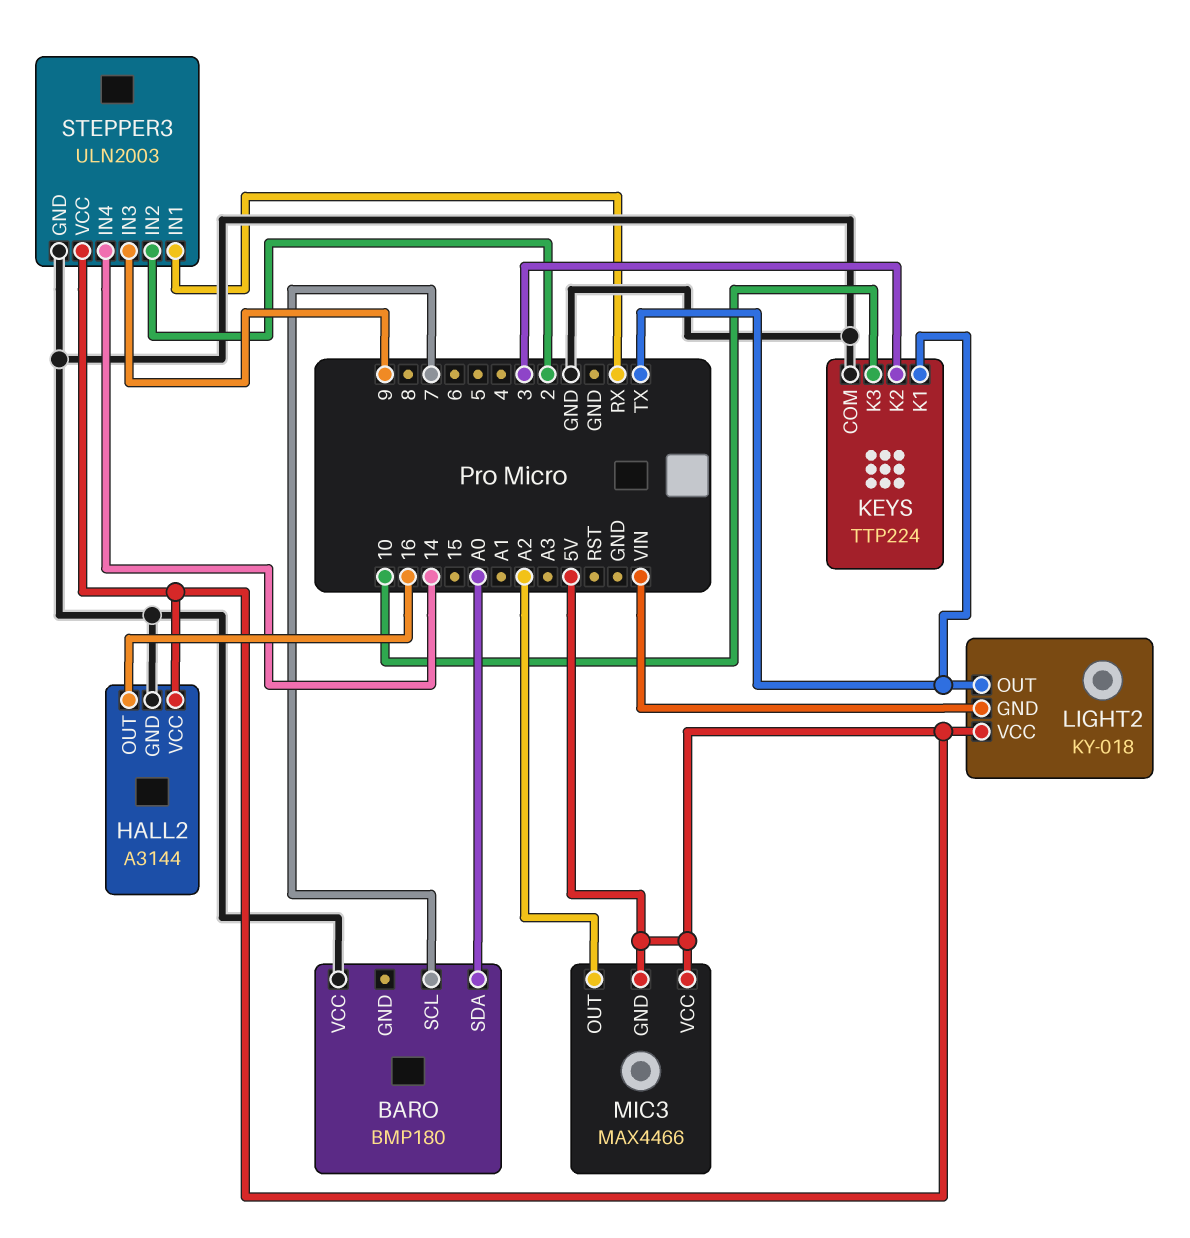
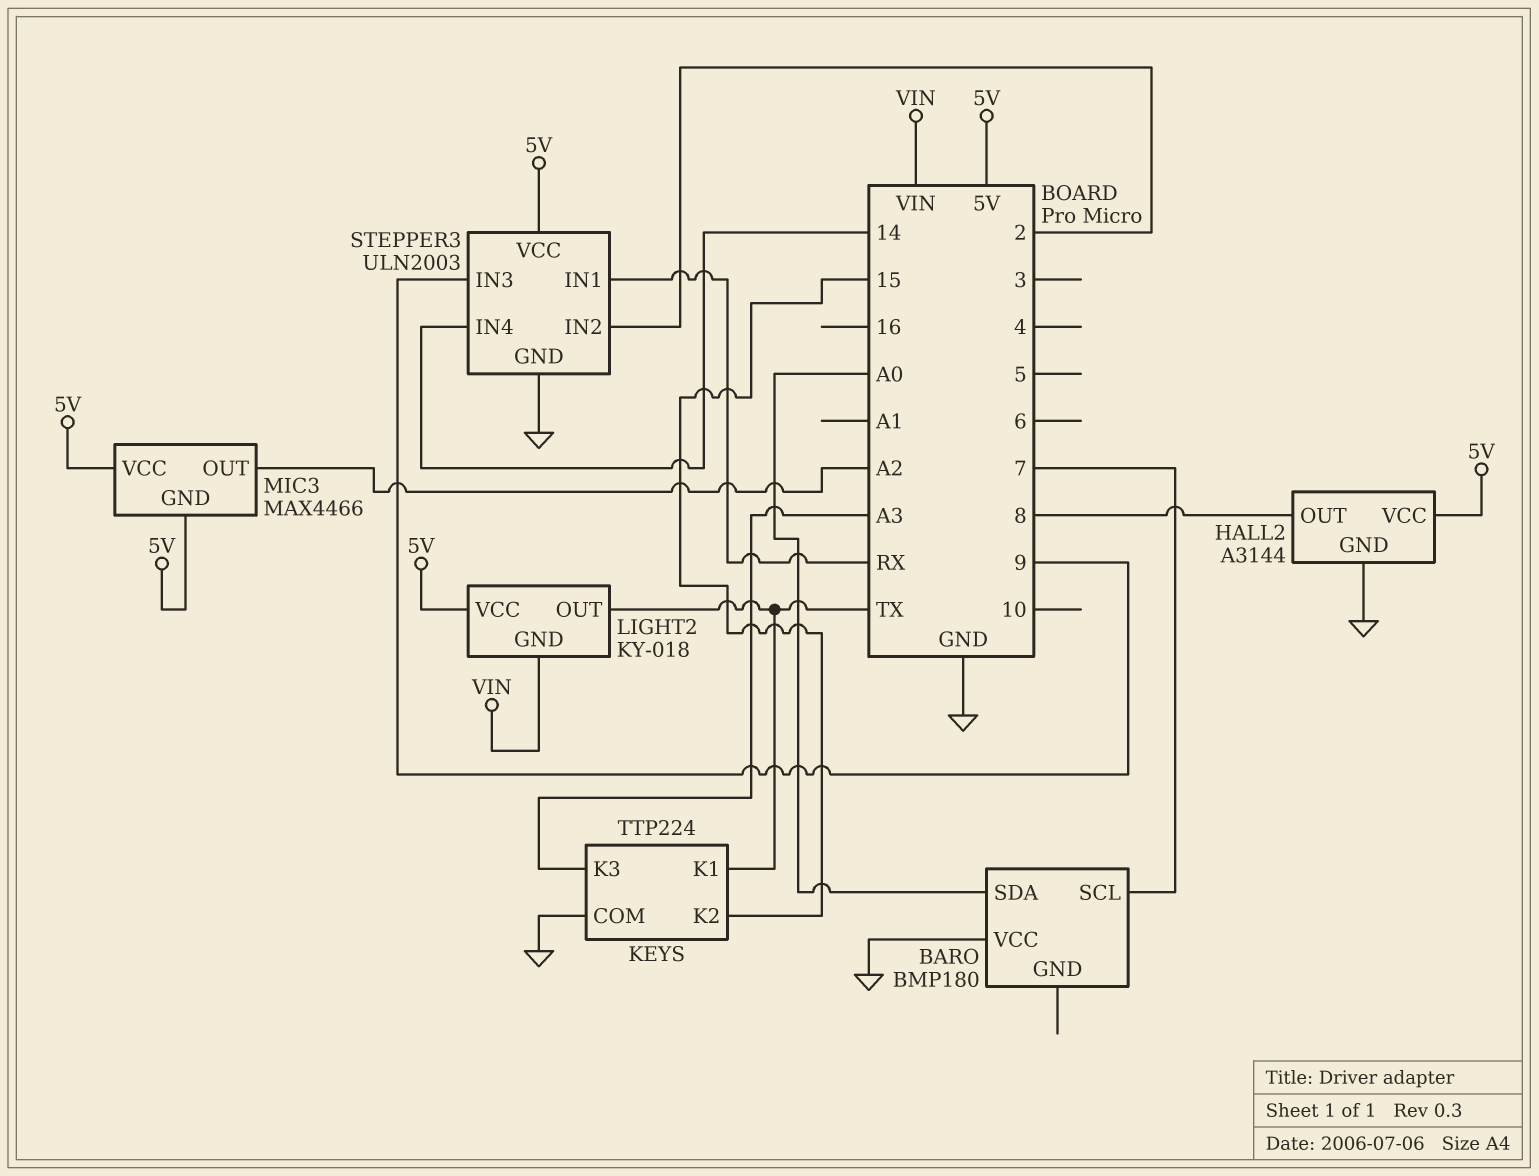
HALL2 pin OUT: 16 -> 8
KEYS pin K2: 3 -> 15
KEYS pin K3: 10 -> A3

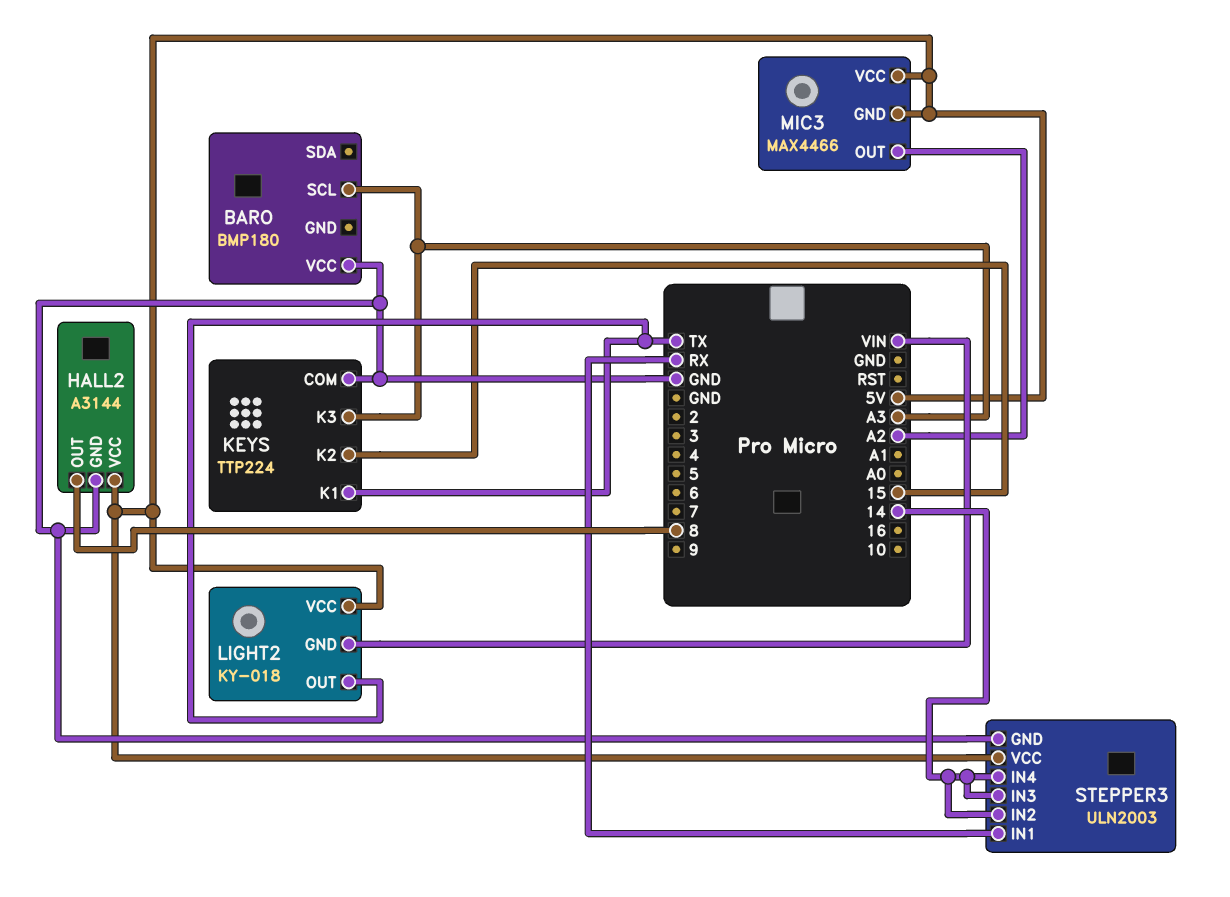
BARO pin SCL: 7 -> A3
BARO pin SDA: A0 -> none
STEPPER3 pin IN2: 2 -> 14
STEPPER3 pin IN3: 9 -> 14

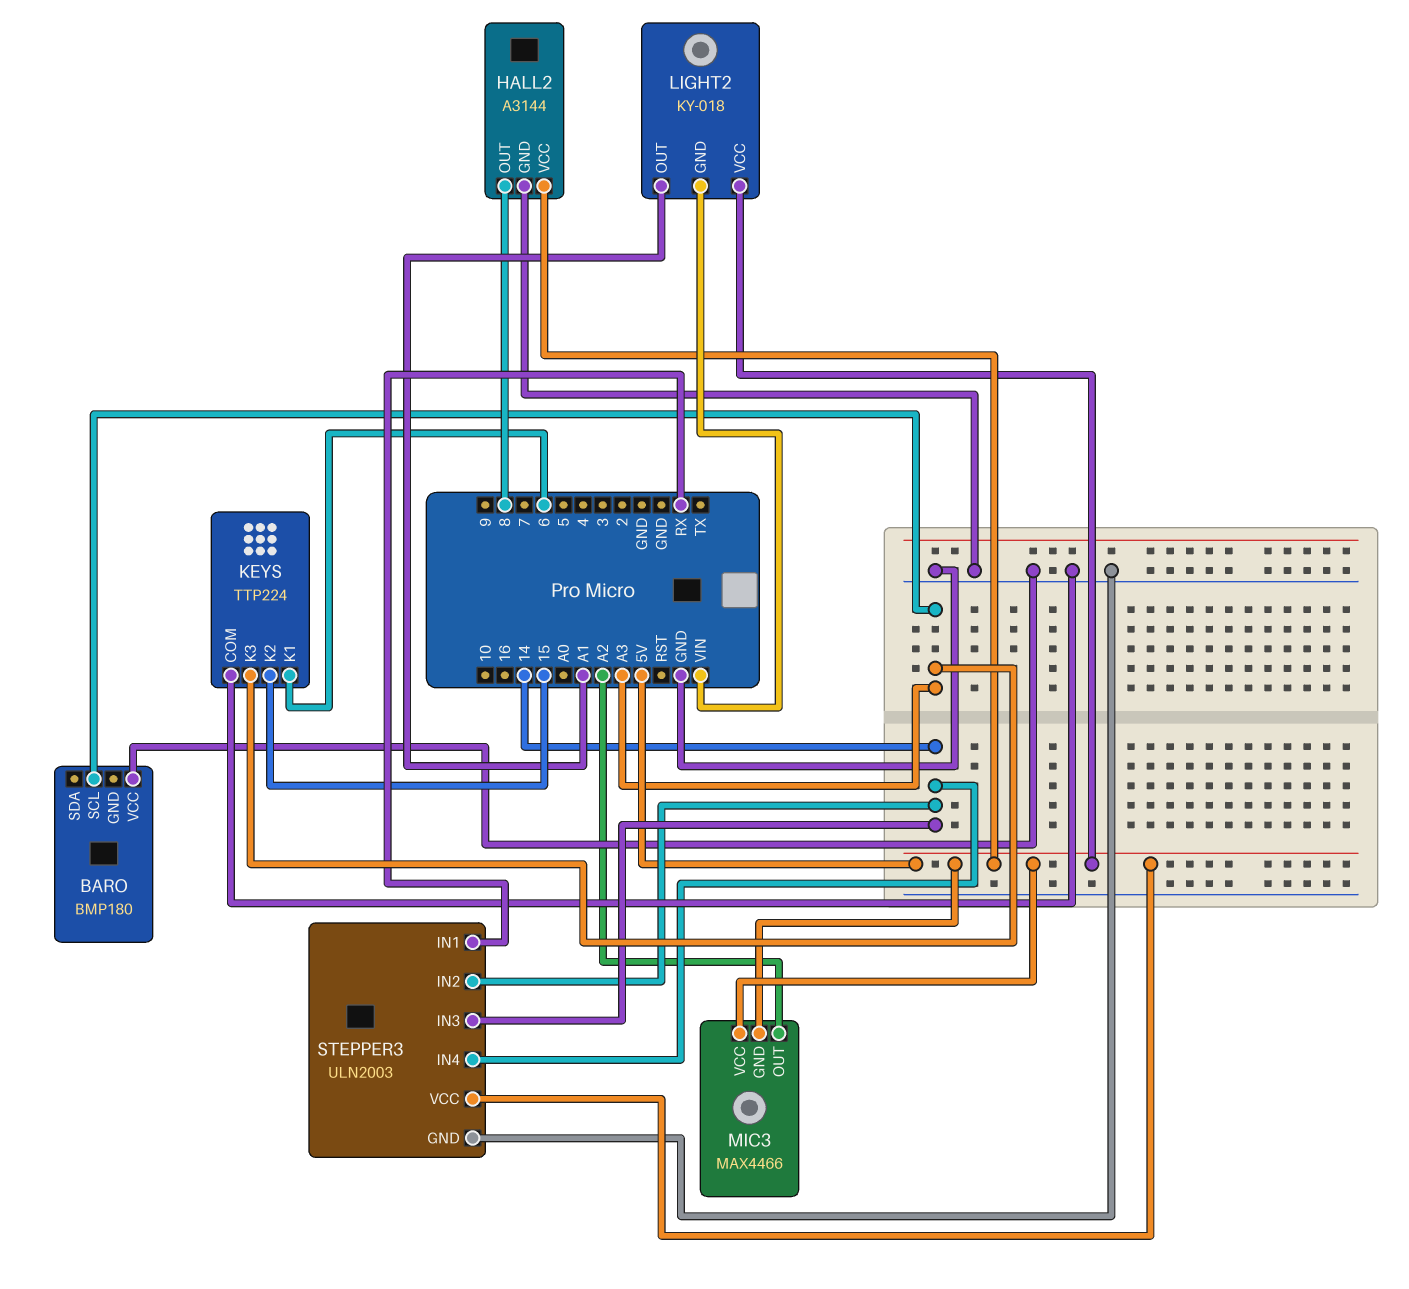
KEYS pin K1: TX -> 6
LIGHT2 pin OUT: TX -> A1

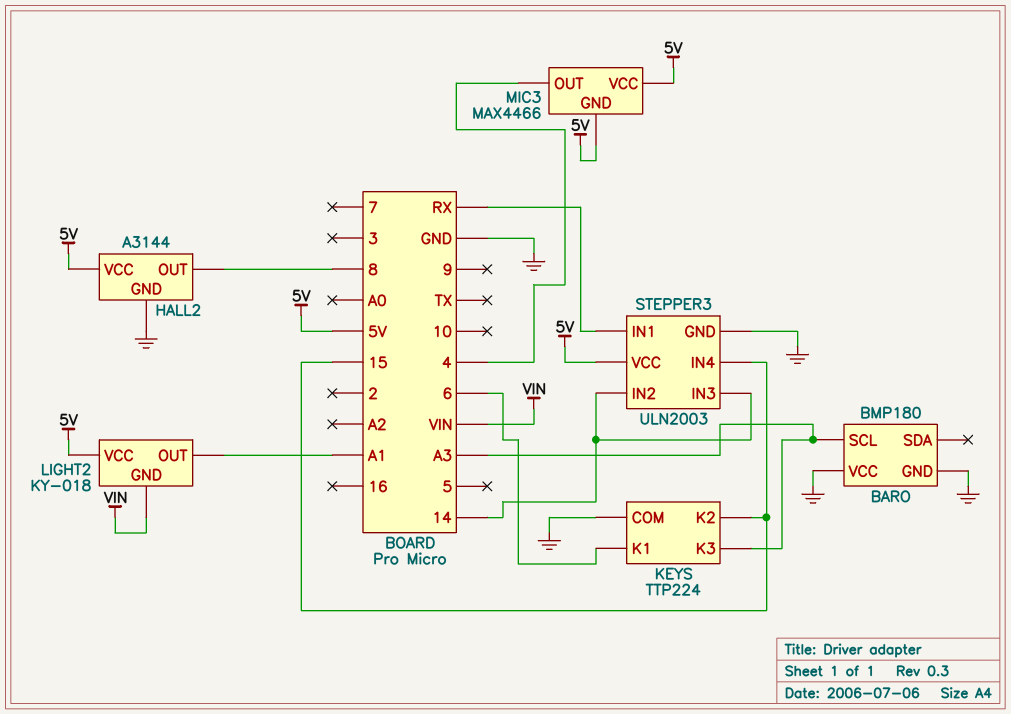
BARO pin GND: none -> GND
MIC3 pin OUT: A2 -> 4
STEPPER3 pin IN4: 14 -> 15

